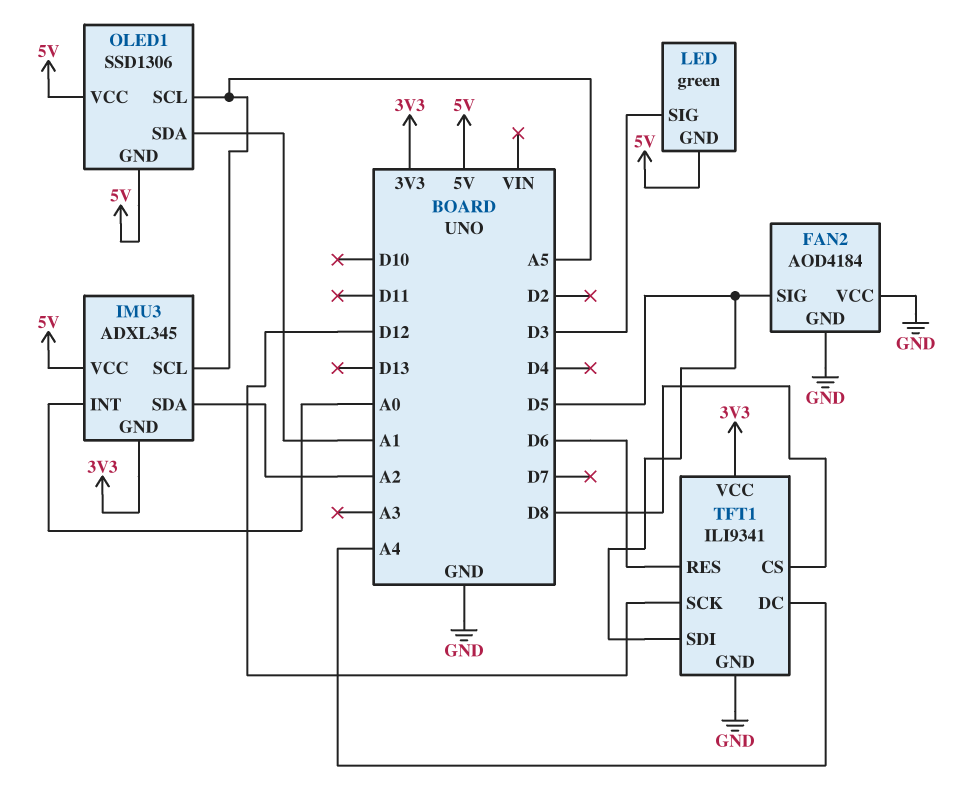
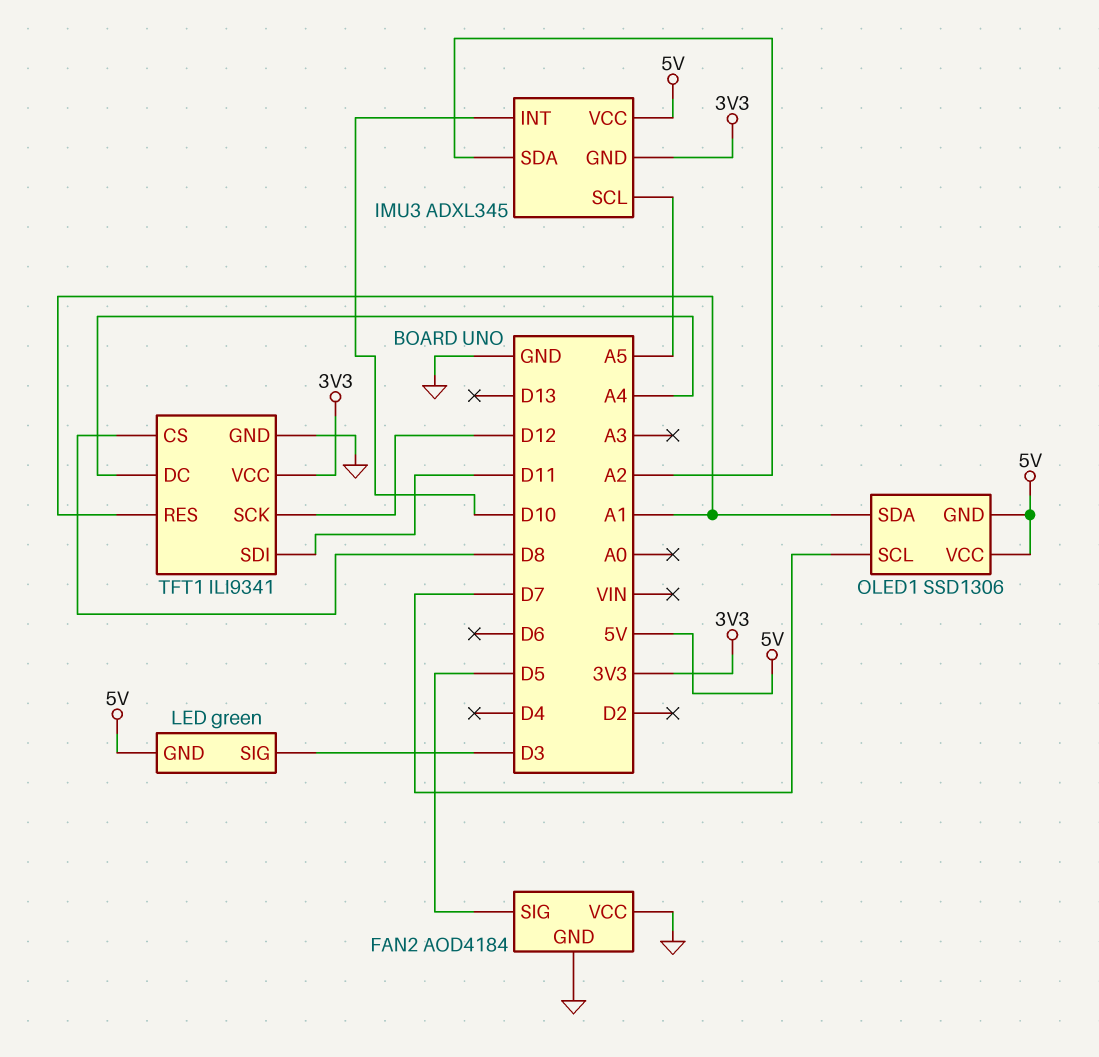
IMU3 pin INT: A0 -> D10
OLED1 pin SCL: A5 -> D7
TFT1 pin RES: D6 -> A1
TFT1 pin SDI: D5 -> D11

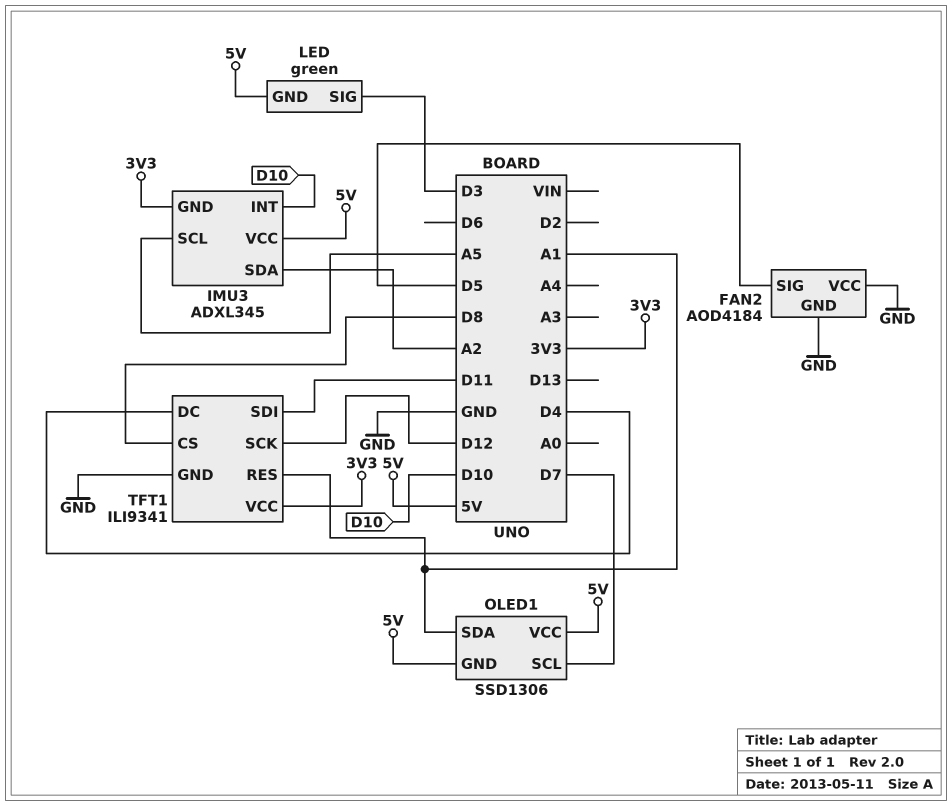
TFT1 pin DC: A4 -> D4

